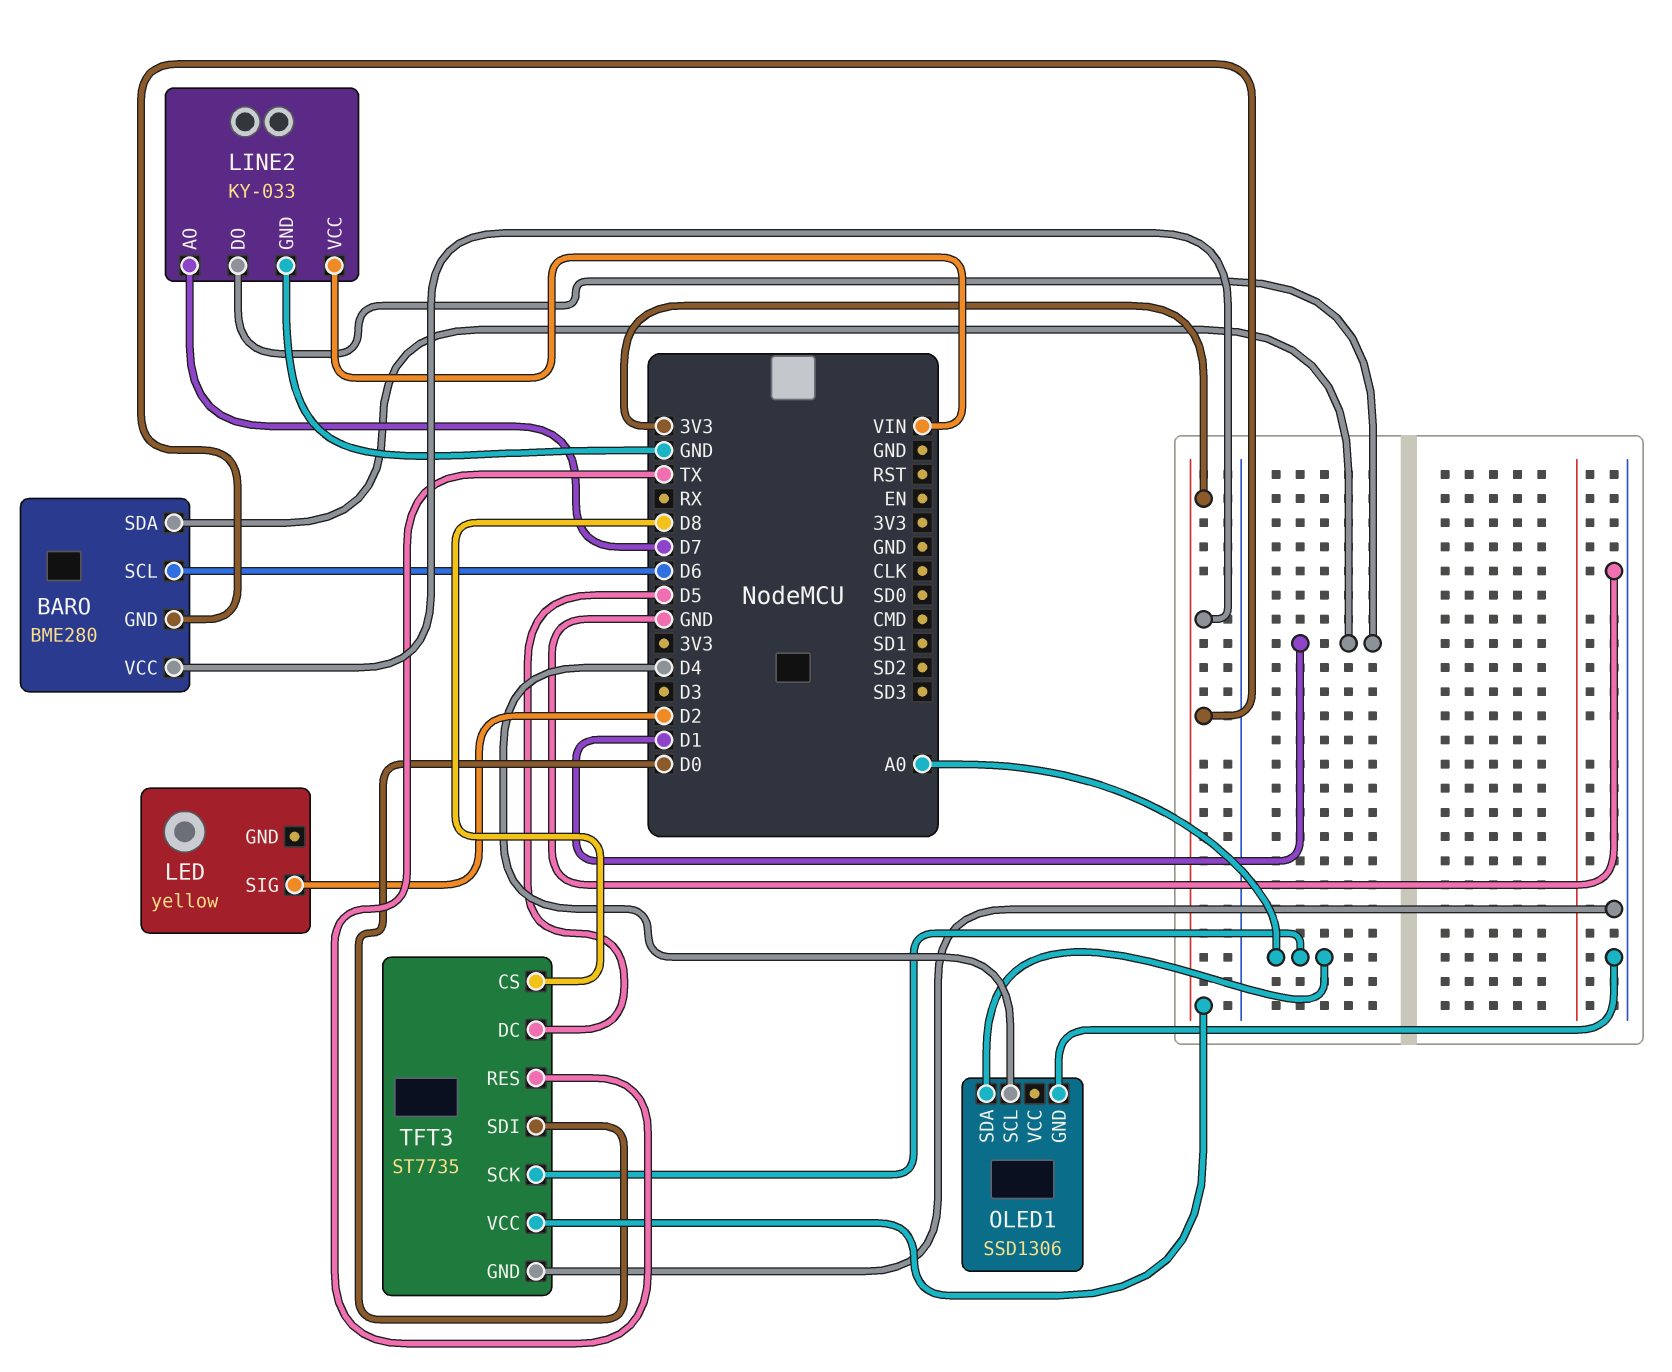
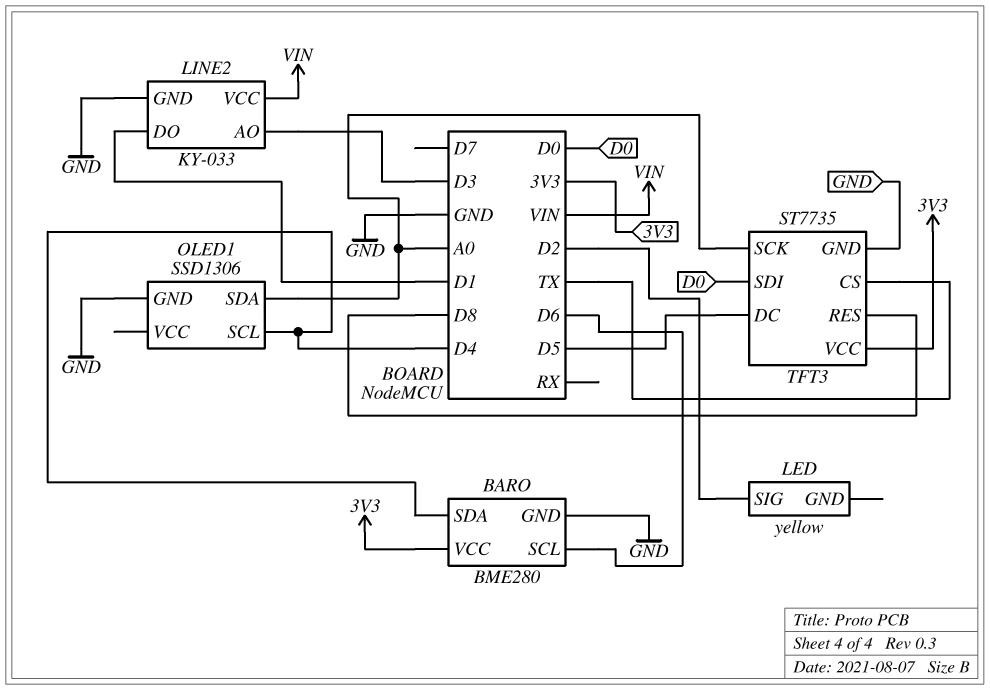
BARO pin GND: 3V3 -> GND
BARO pin SDA: D1 -> D4
LINE2 pin AO: D7 -> D3
TFT3 pin CS: D8 -> TX
TFT3 pin RES: TX -> D8

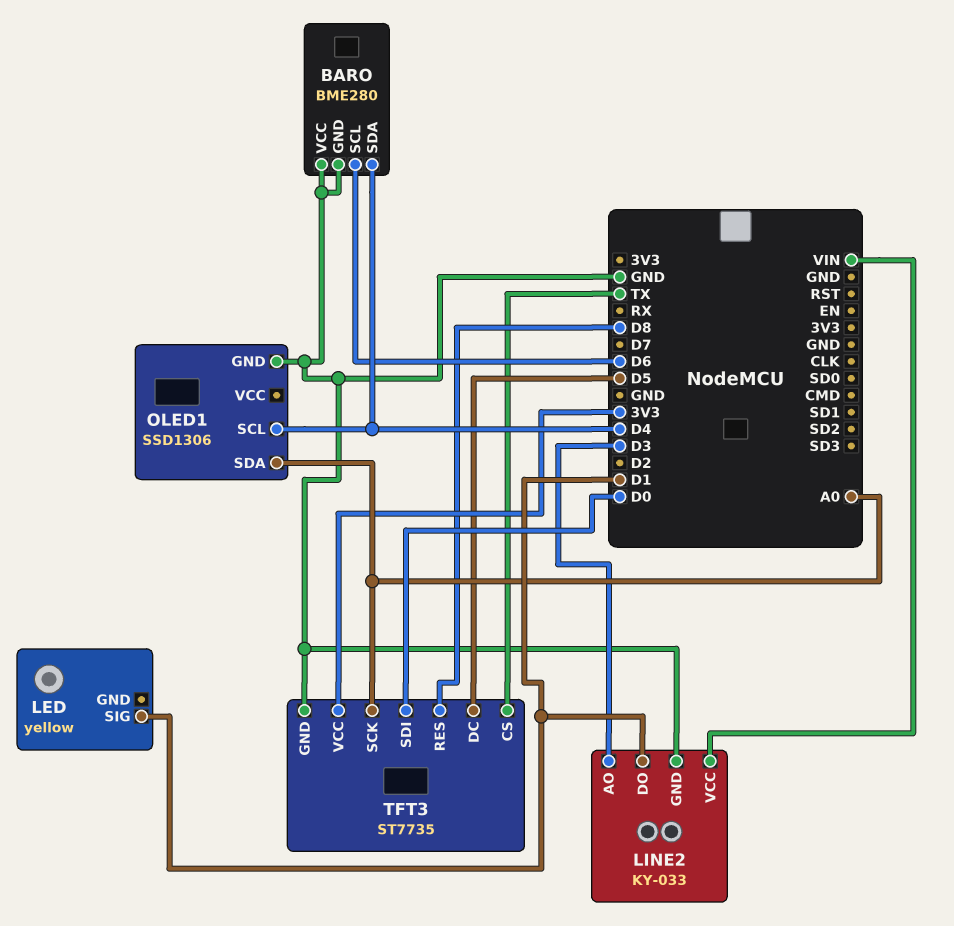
BARO pin VCC: 3V3 -> GND
LED pin SIG: D2 -> D1

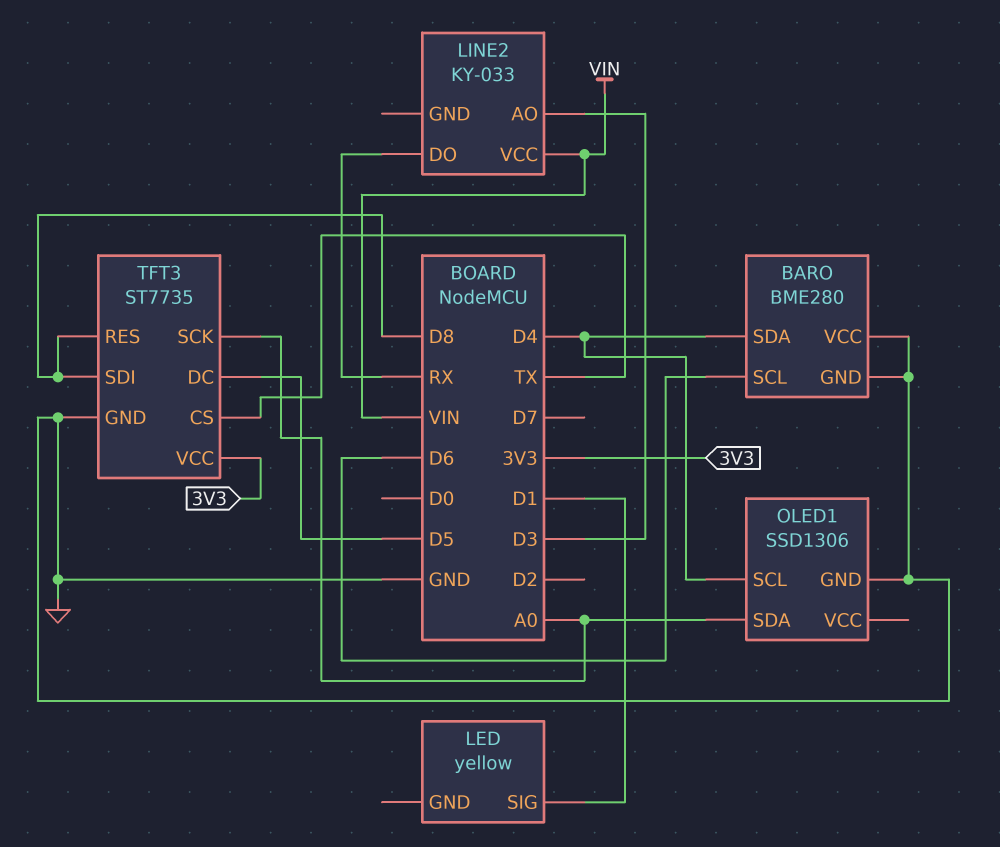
LINE2 pin DO: D1 -> RX
LINE2 pin GND: GND -> none
TFT3 pin SDI: D0 -> D8

